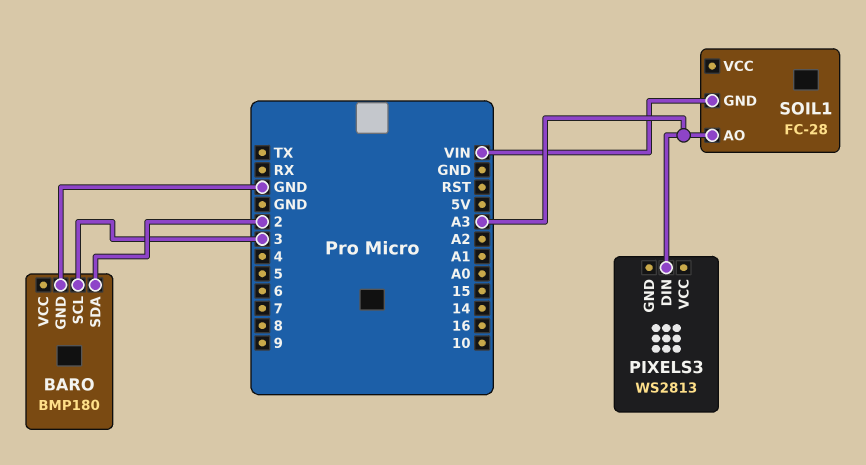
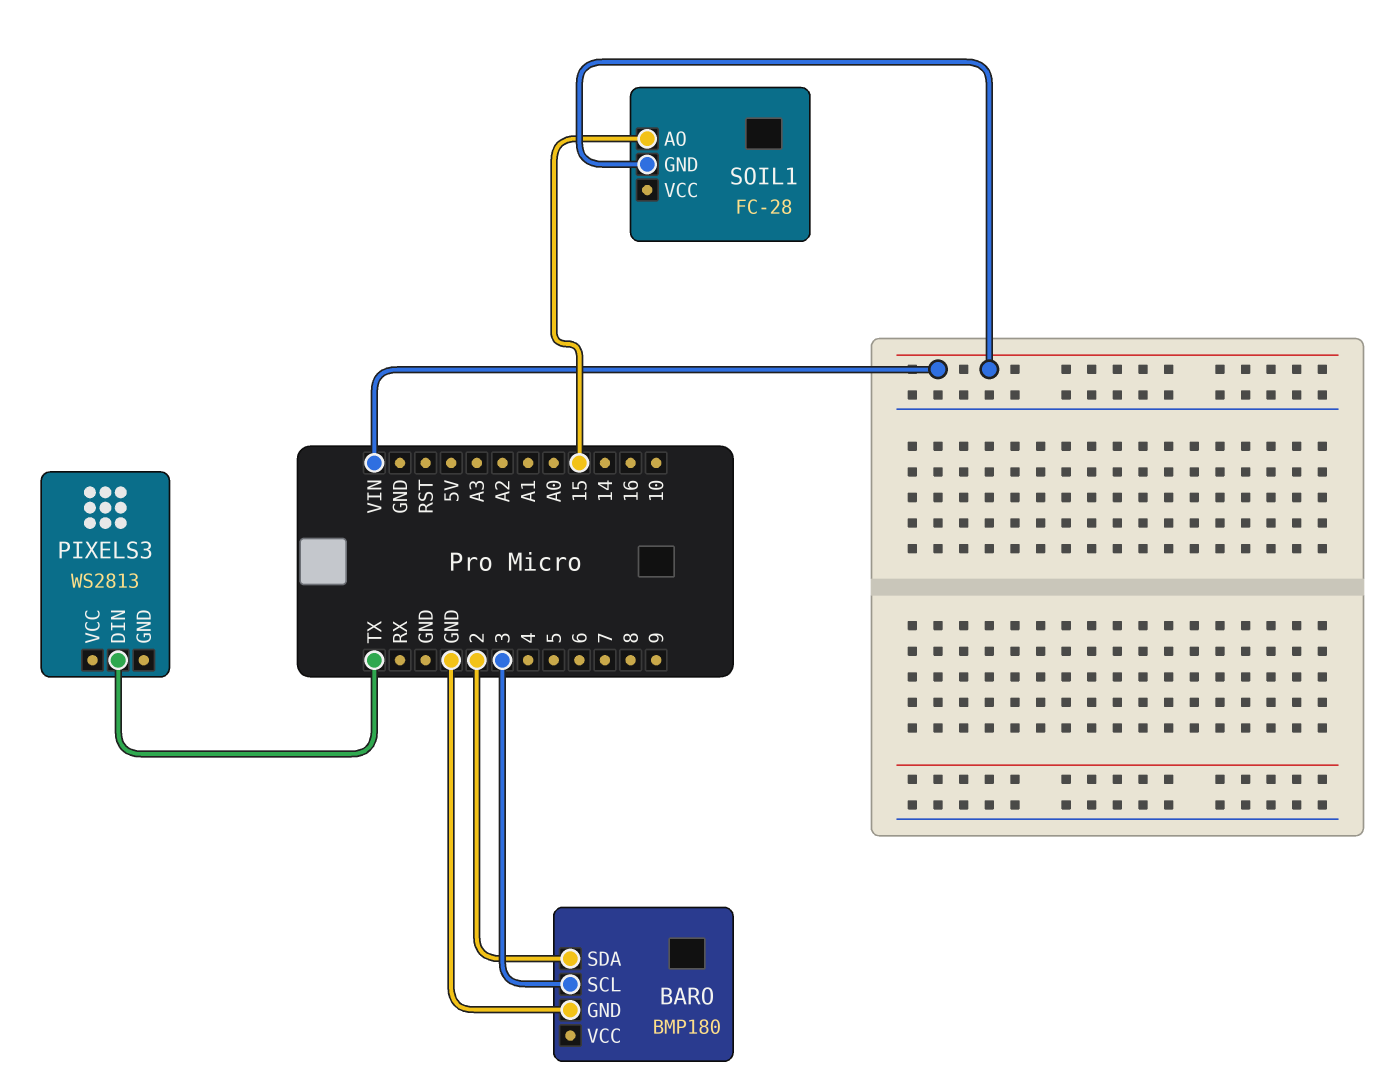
PIXELS3 pin DIN: A3 -> TX
SOIL1 pin AO: A3 -> 15

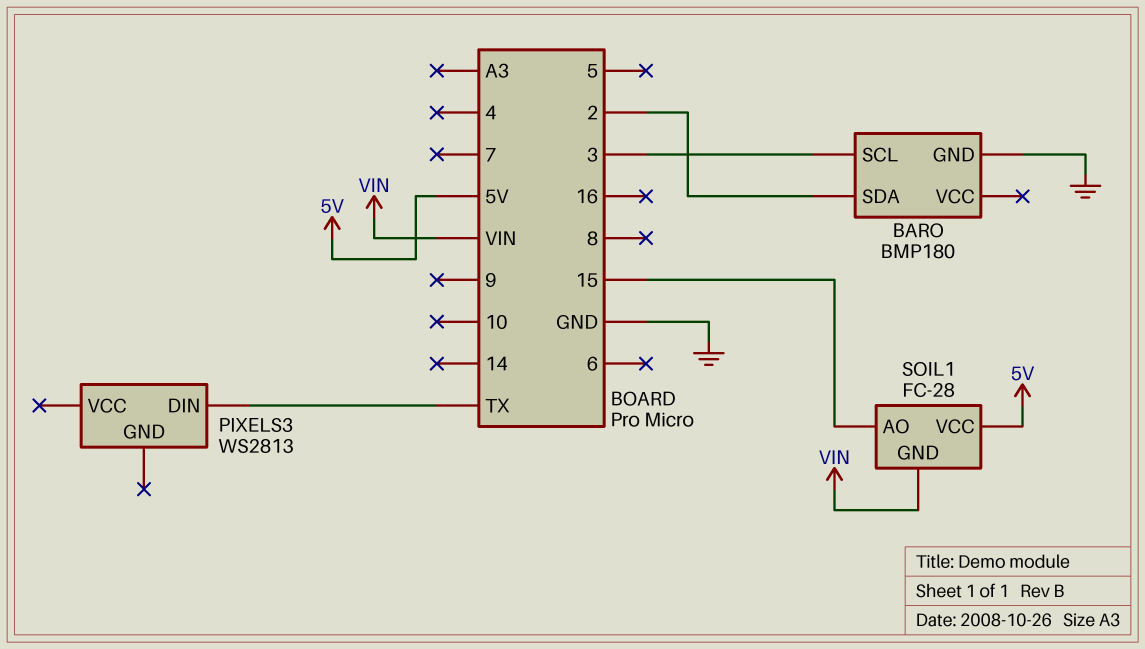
SOIL1 pin VCC: none -> 5V

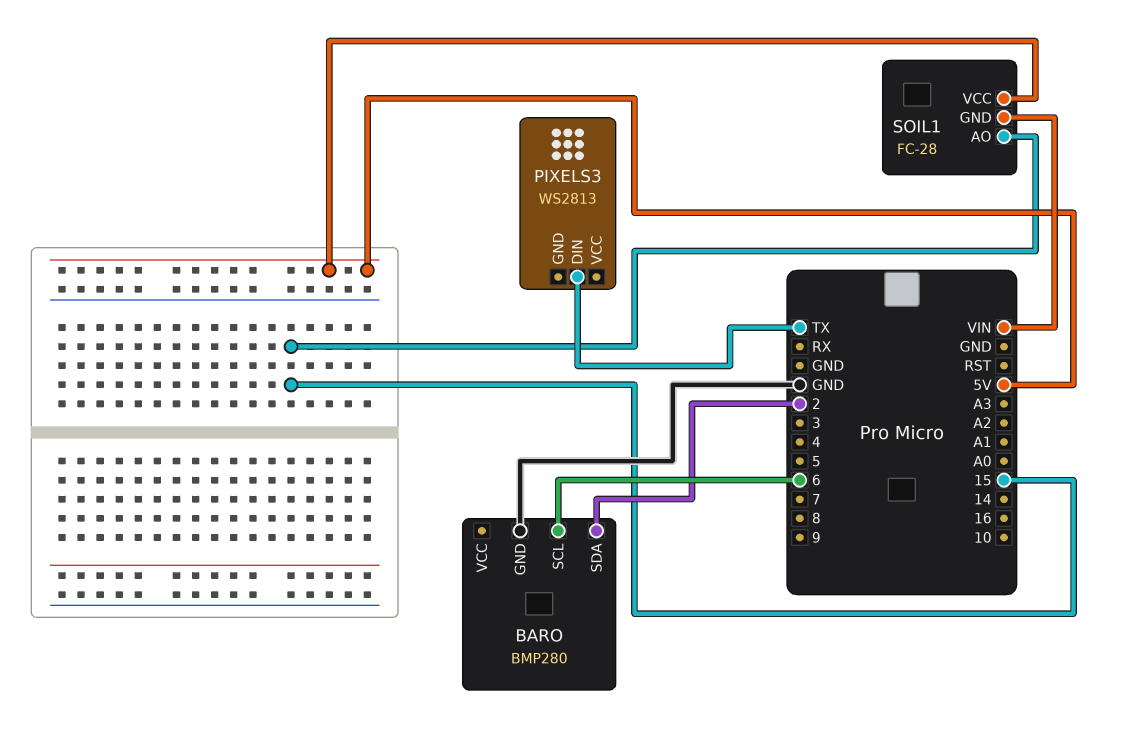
BARO: BMP180 -> BMP280
BARO pin SCL: 3 -> 6

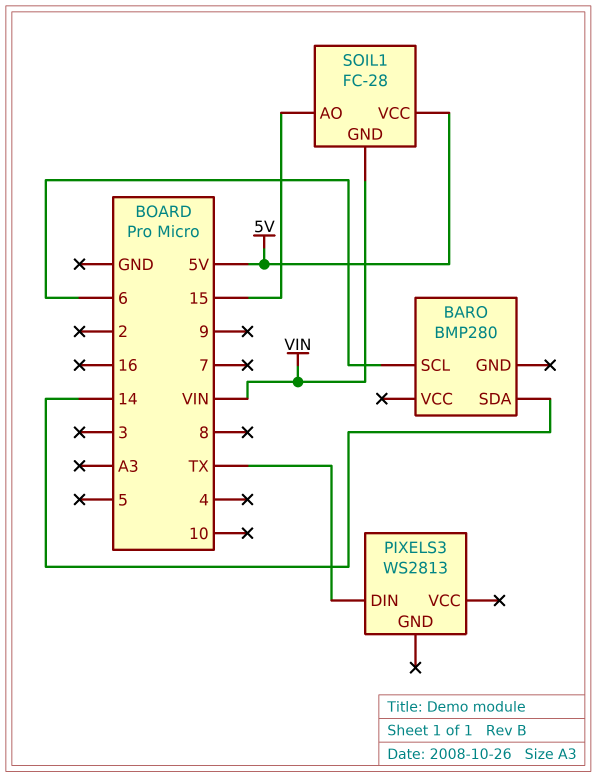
BARO pin GND: GND -> none
BARO pin SDA: 2 -> 14

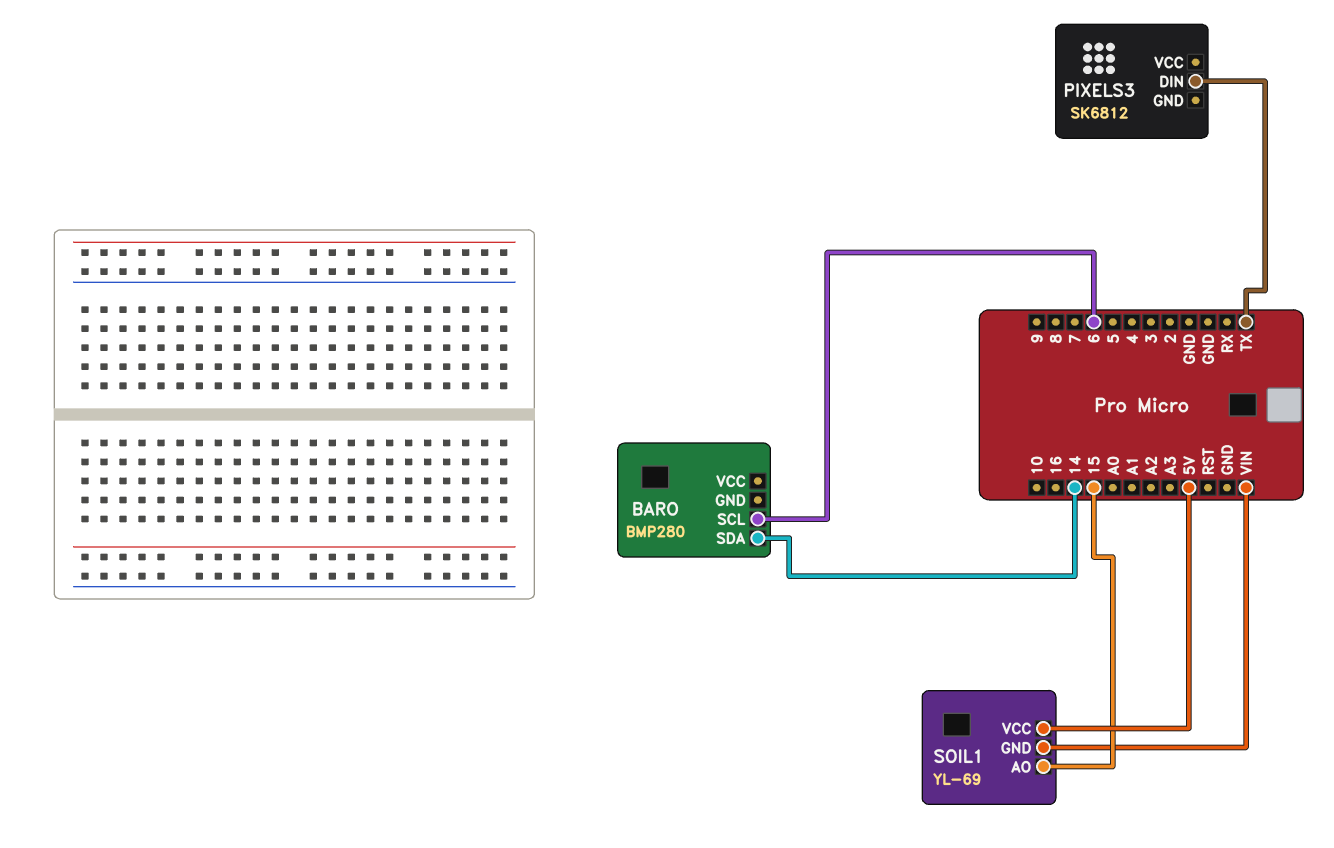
PIXELS3: WS2813 -> SK6812
SOIL1: FC-28 -> YL-69

